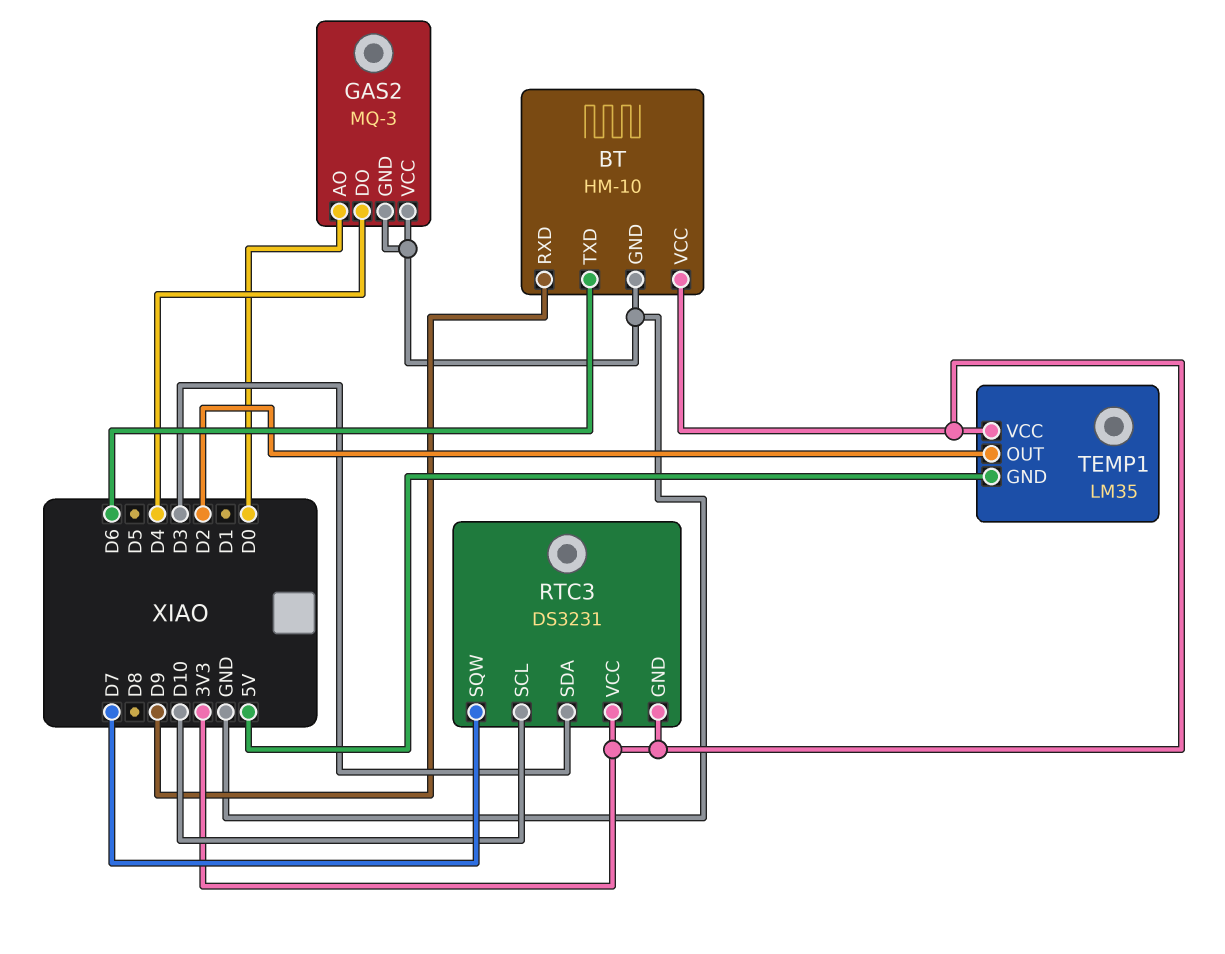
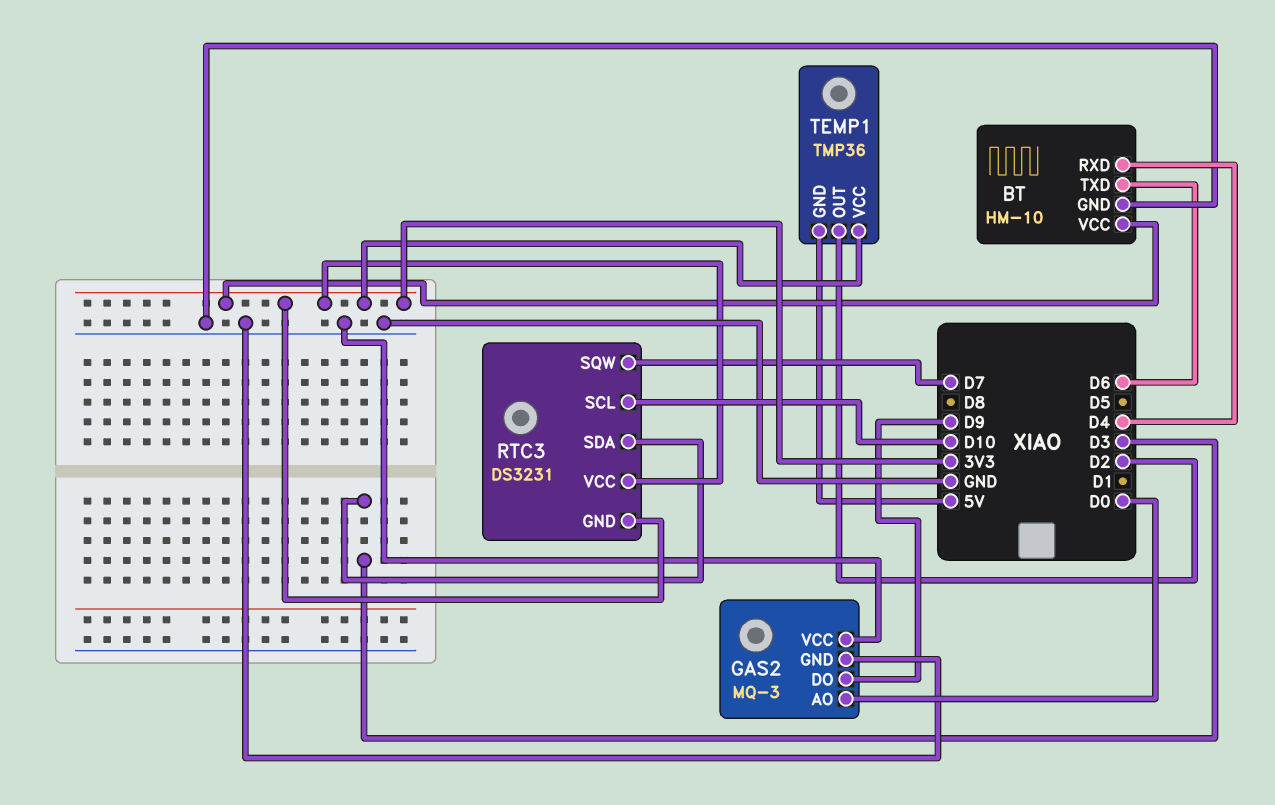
BT pin RXD: D9 -> D4
GAS2 pin DO: D4 -> D9
TEMP1: LM35 -> TMP36

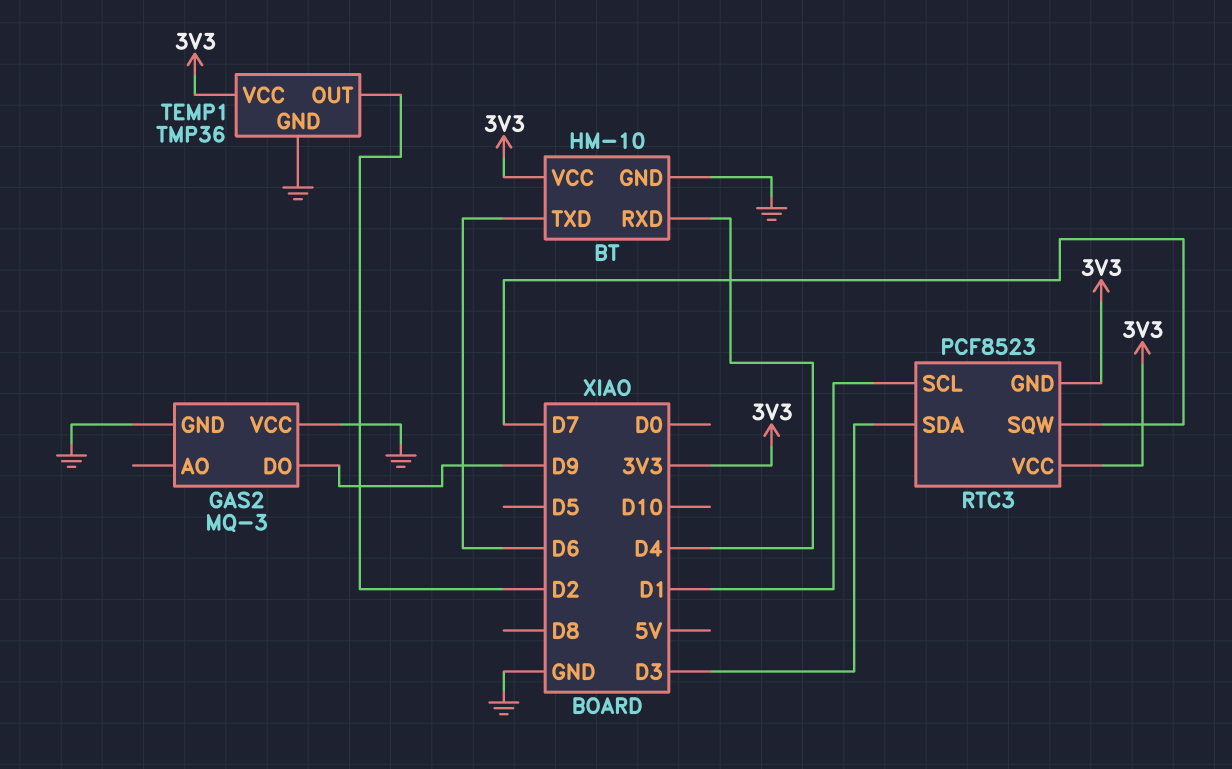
GAS2 pin AO: D0 -> none
RTC3: DS3231 -> PCF8523
RTC3 pin SCL: D10 -> D1
TEMP1 pin GND: 5V -> GND

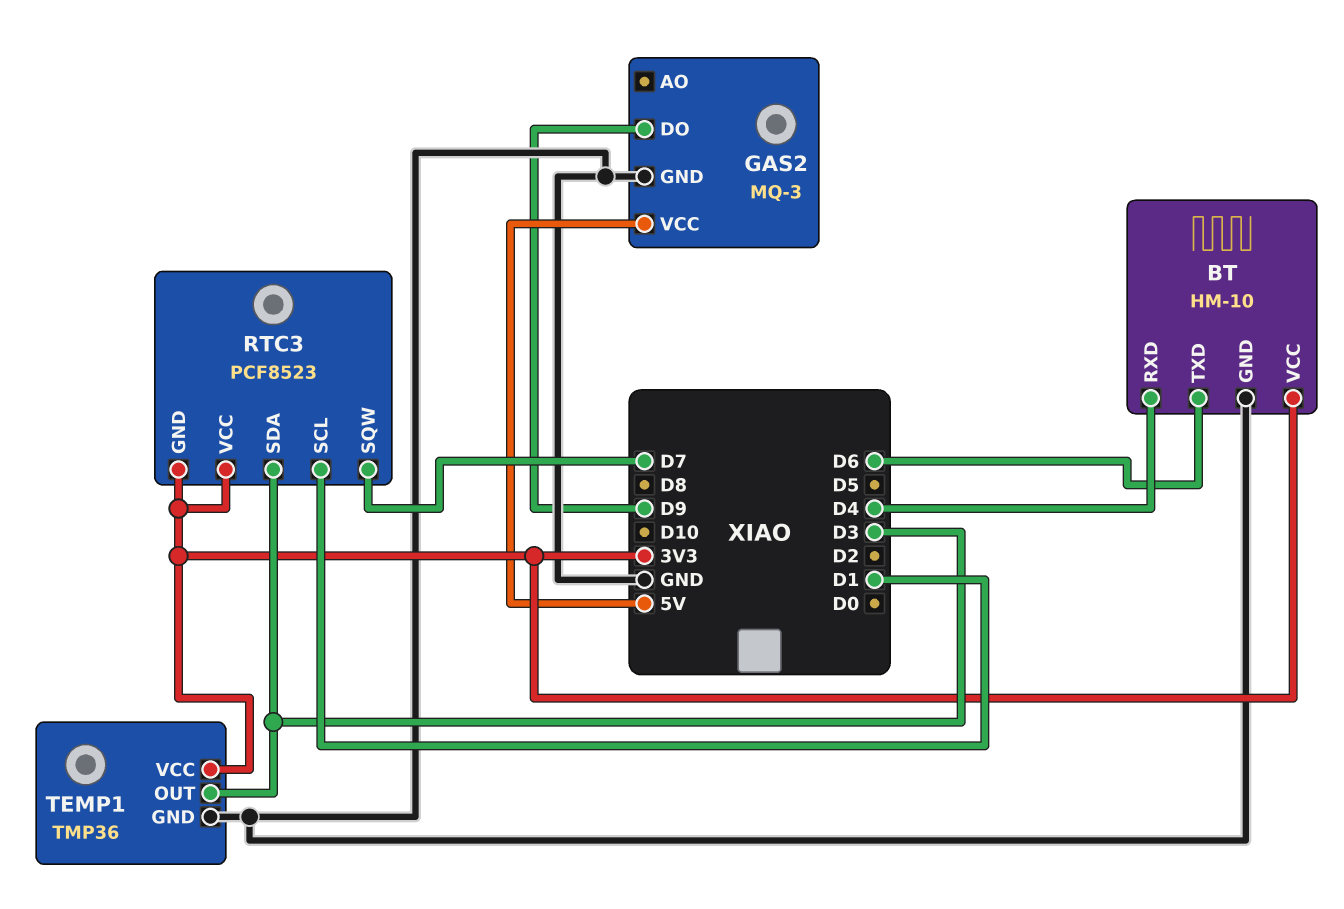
GAS2 pin VCC: GND -> 5V
TEMP1 pin OUT: D2 -> D3

